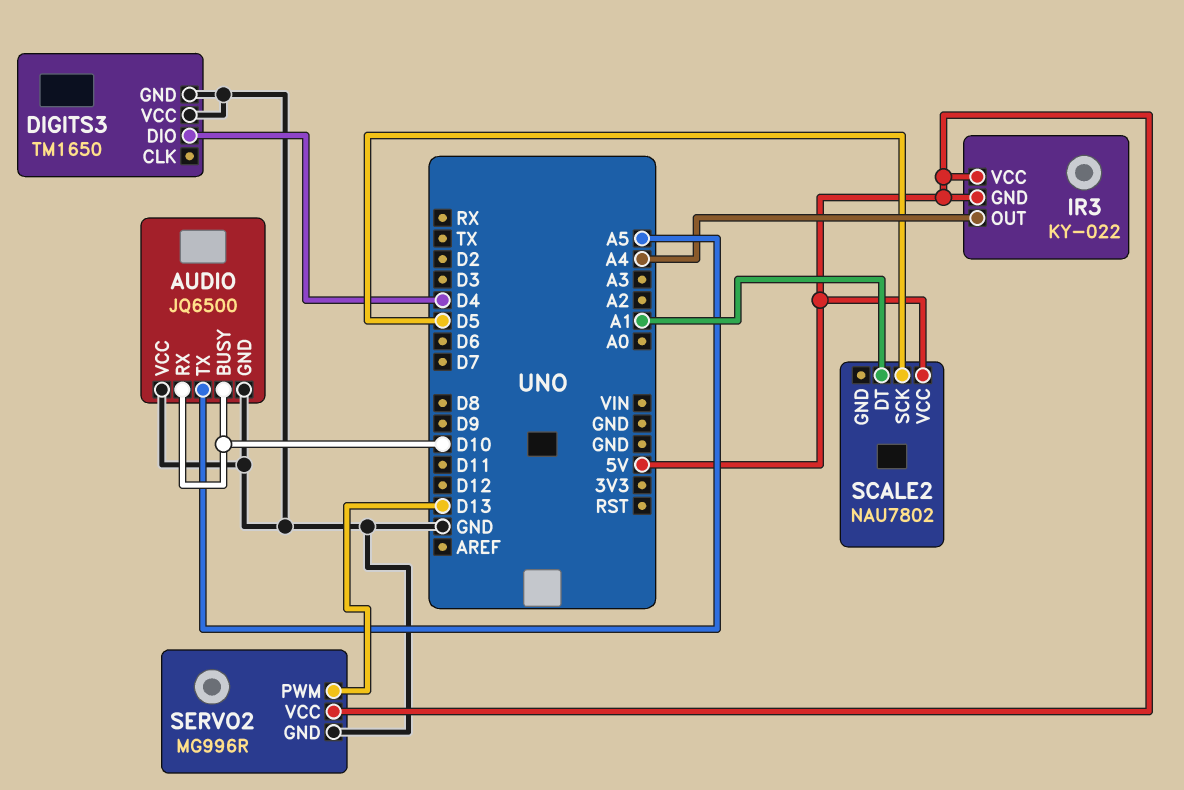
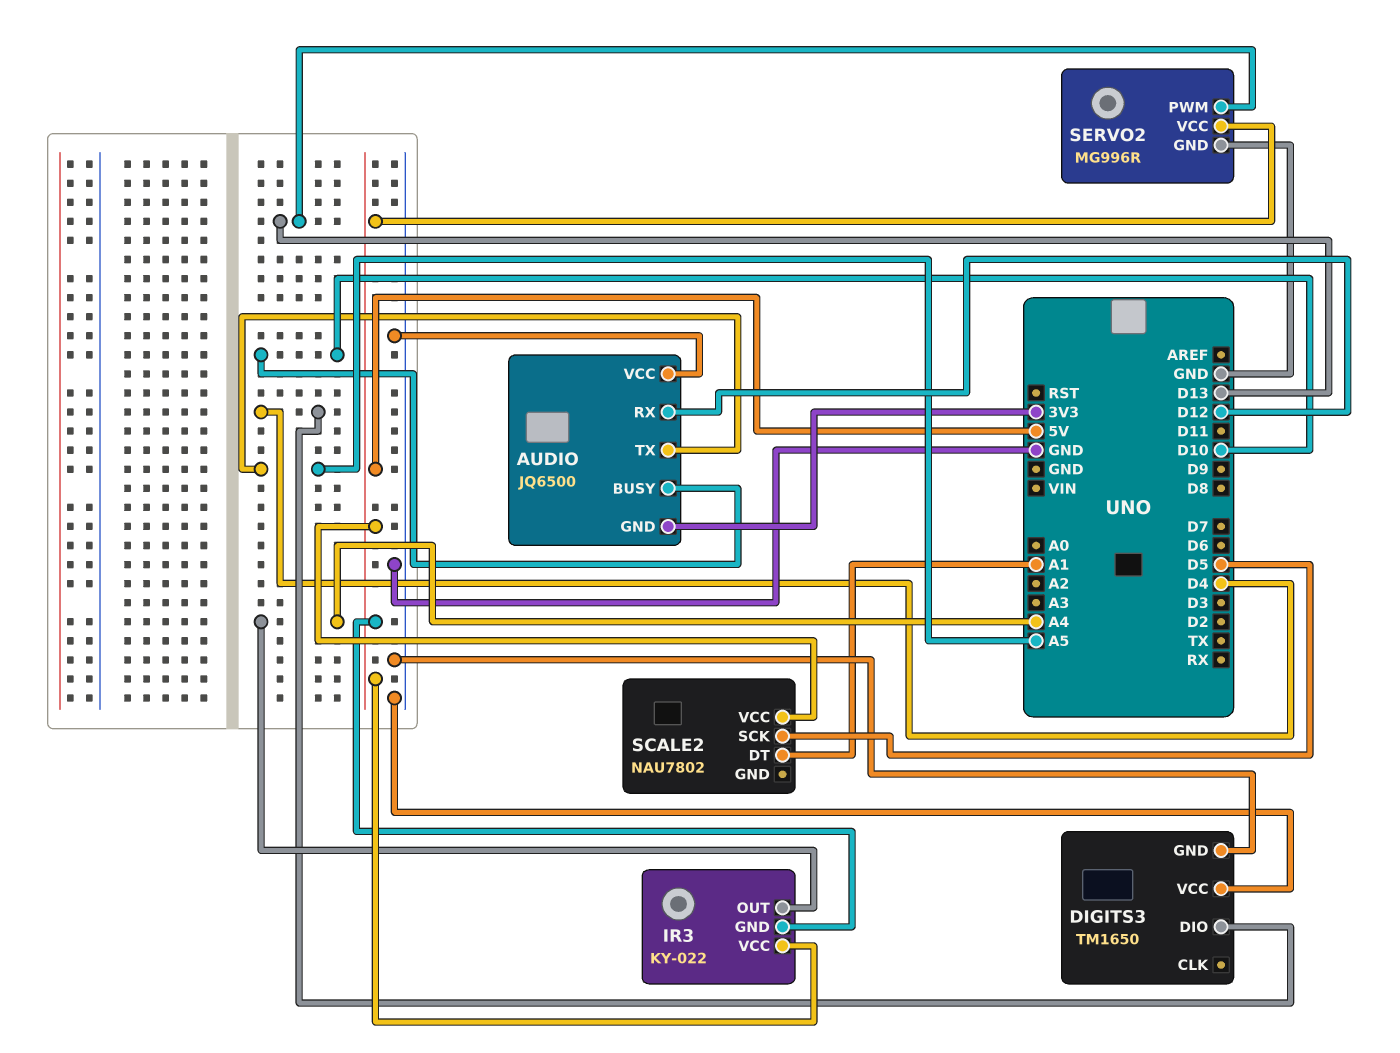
AUDIO pin GND: GND -> 3V3
AUDIO pin RX: D10 -> D12

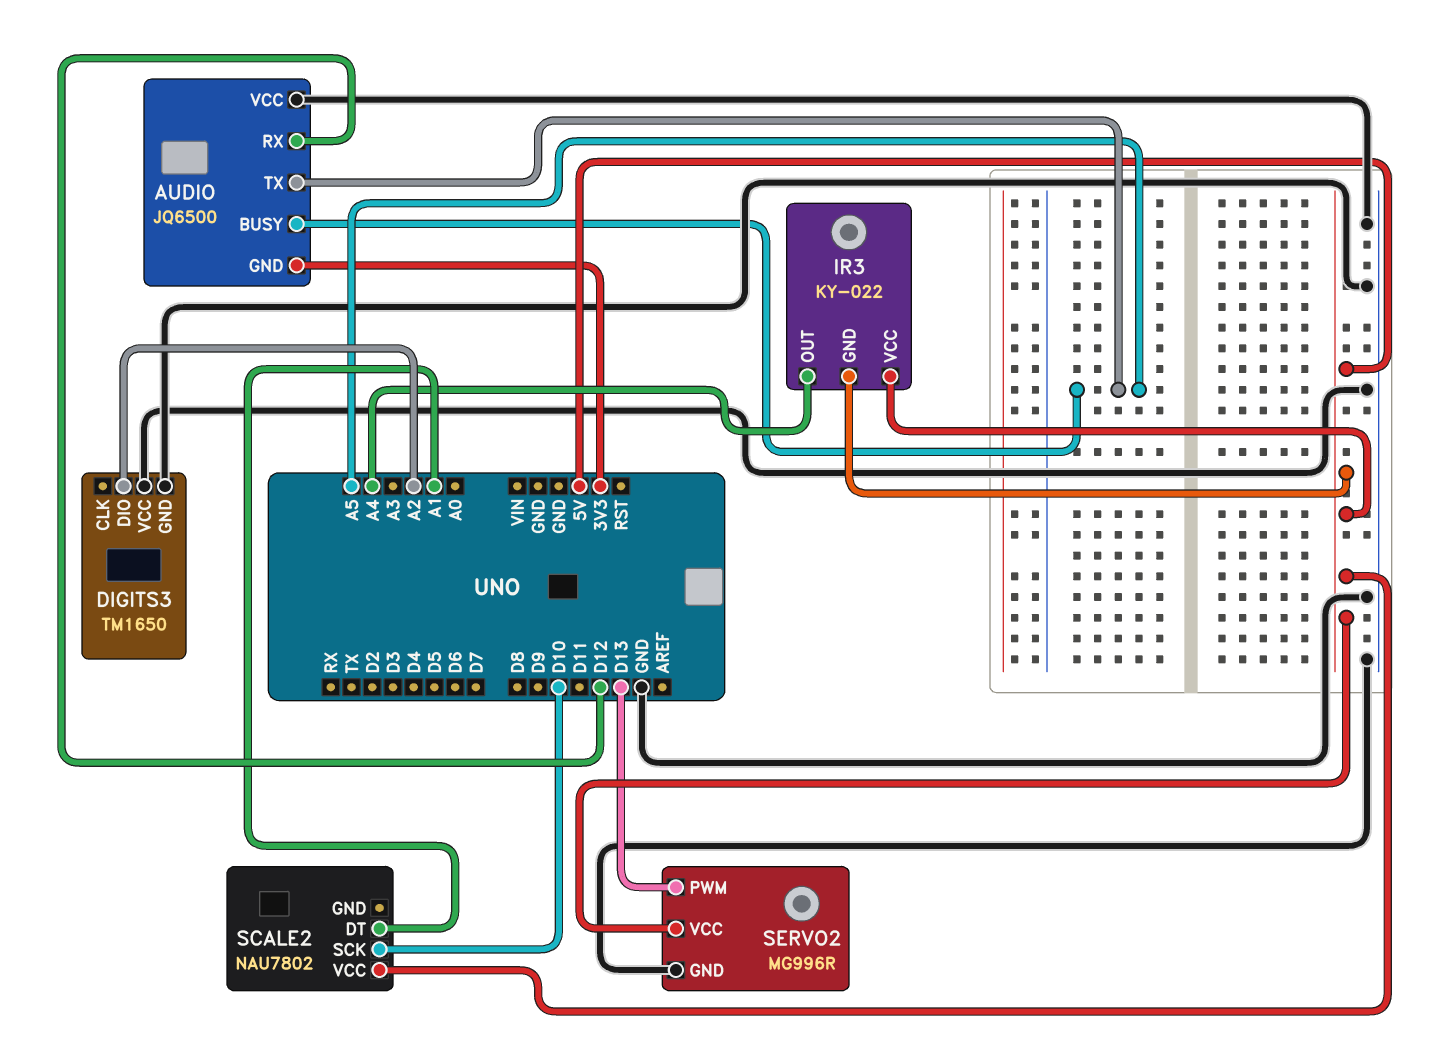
AUDIO pin BUSY: D10 -> A5
DIGITS3 pin DIO: D4 -> A2
SCALE2 pin SCK: D5 -> D10

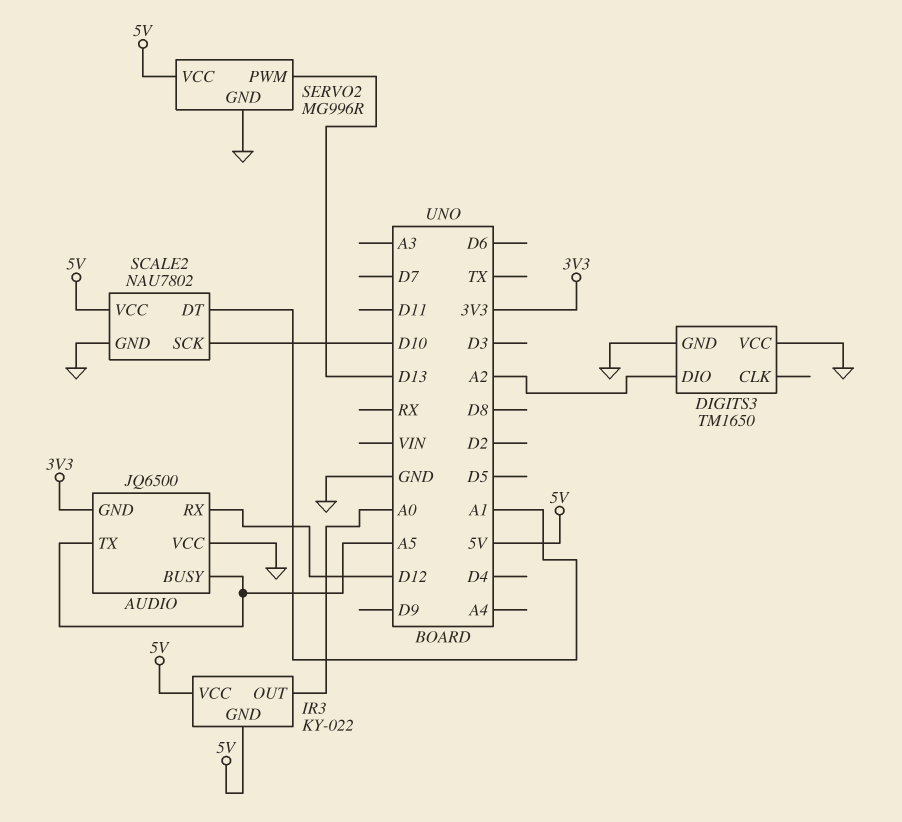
IR3 pin OUT: A4 -> A0
SCALE2 pin GND: none -> GND

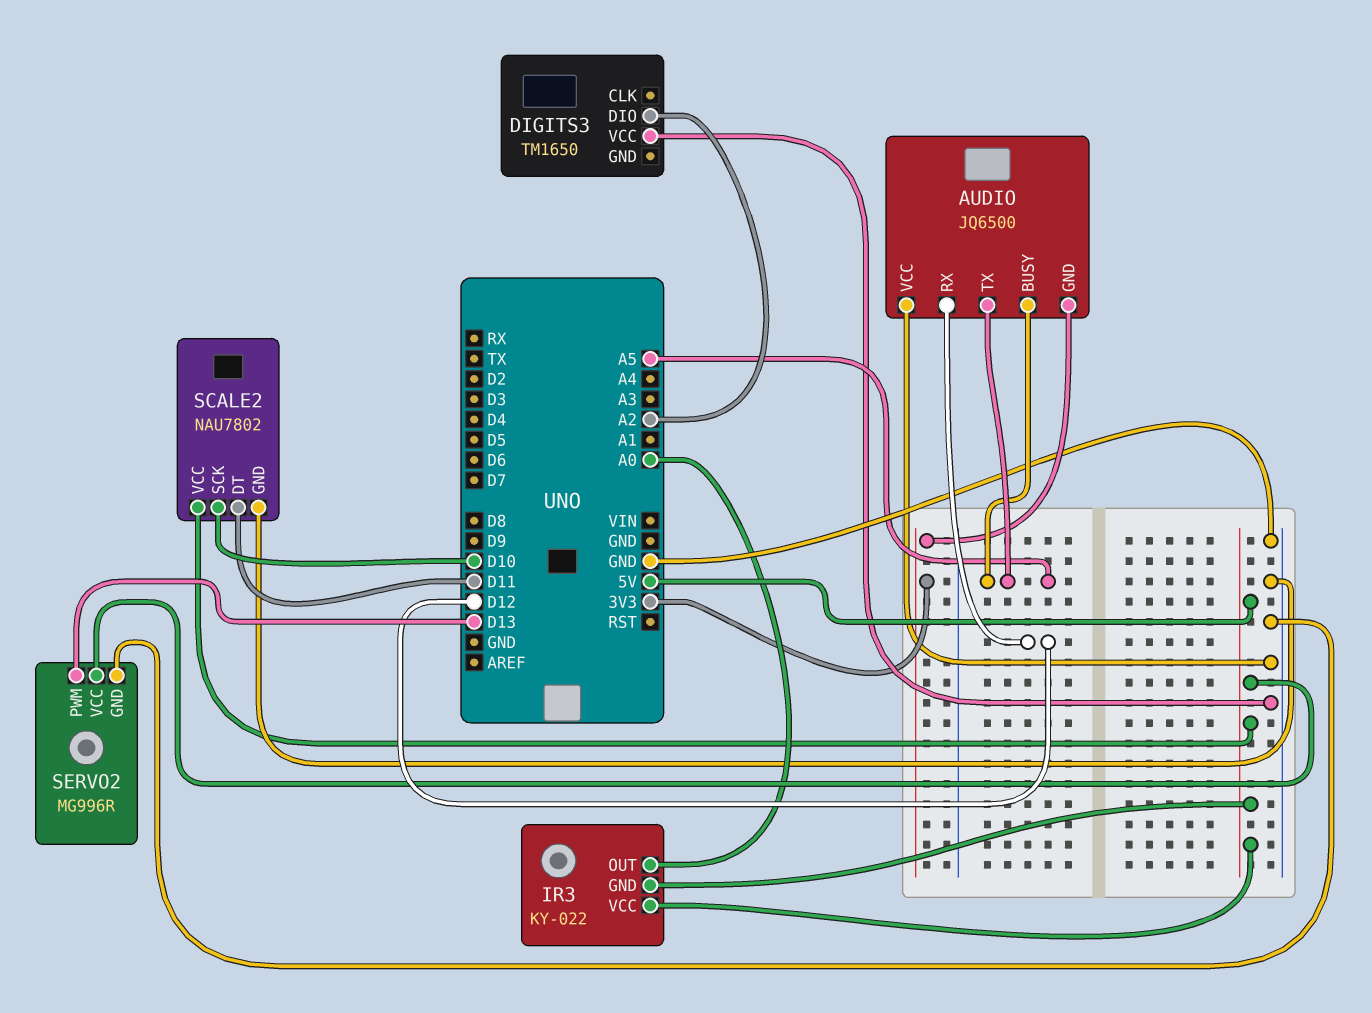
DIGITS3 pin GND: GND -> none
SCALE2 pin DT: A1 -> D11

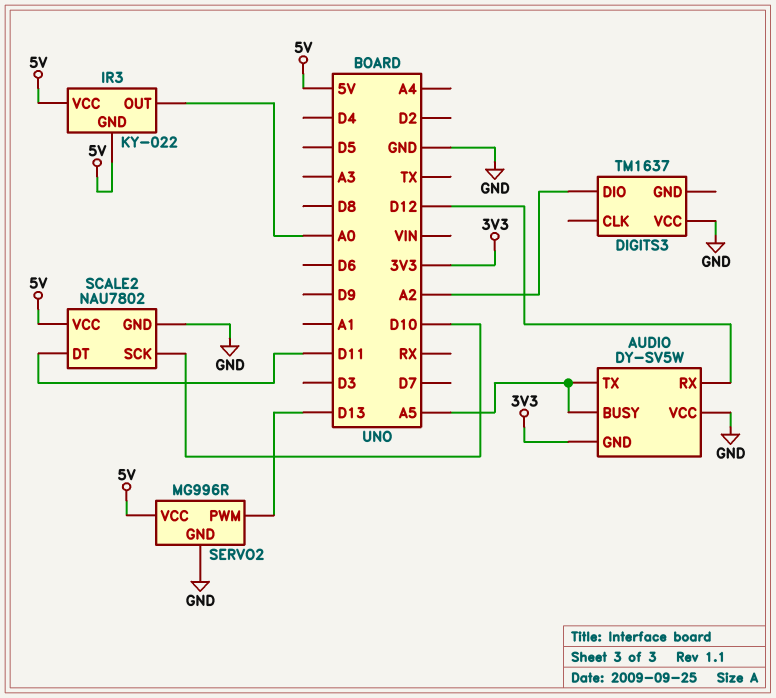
AUDIO: JQ6500 -> DY-SV5W
DIGITS3: TM1650 -> TM1637

